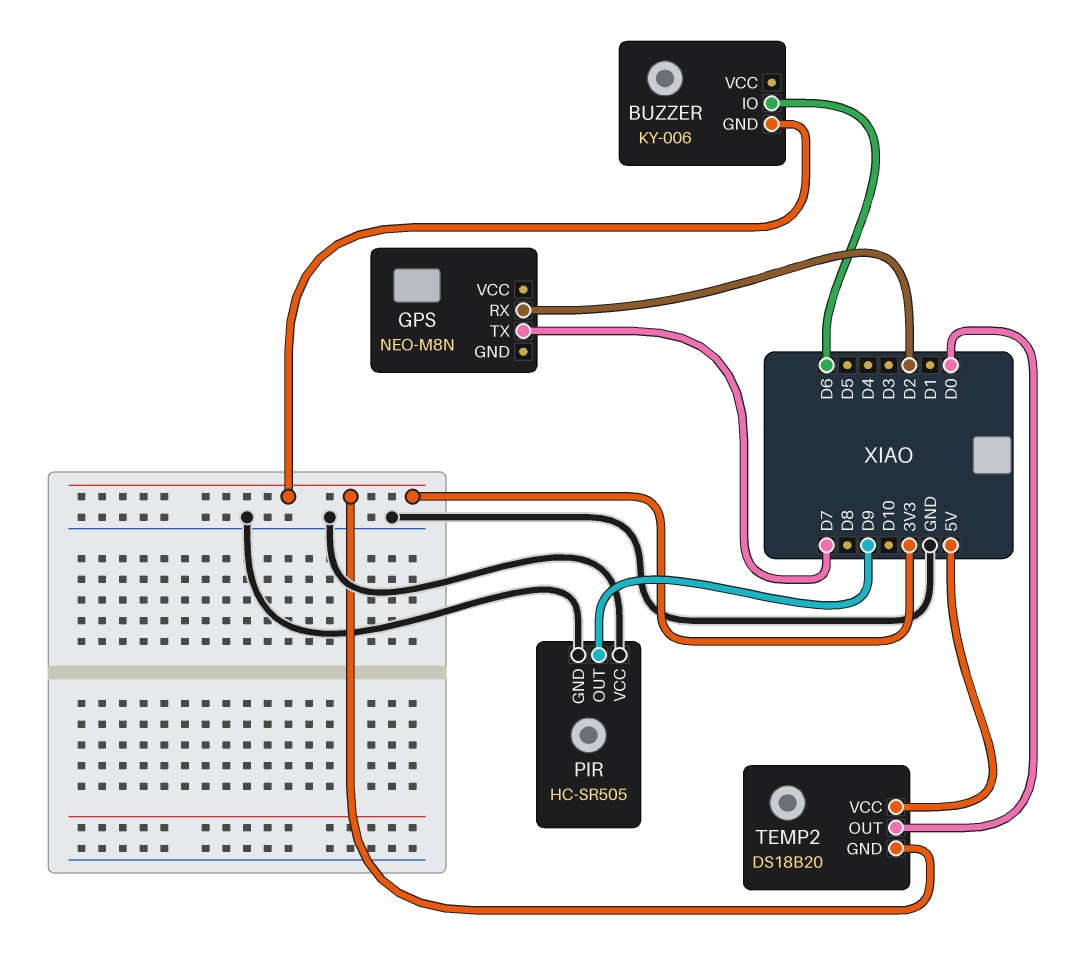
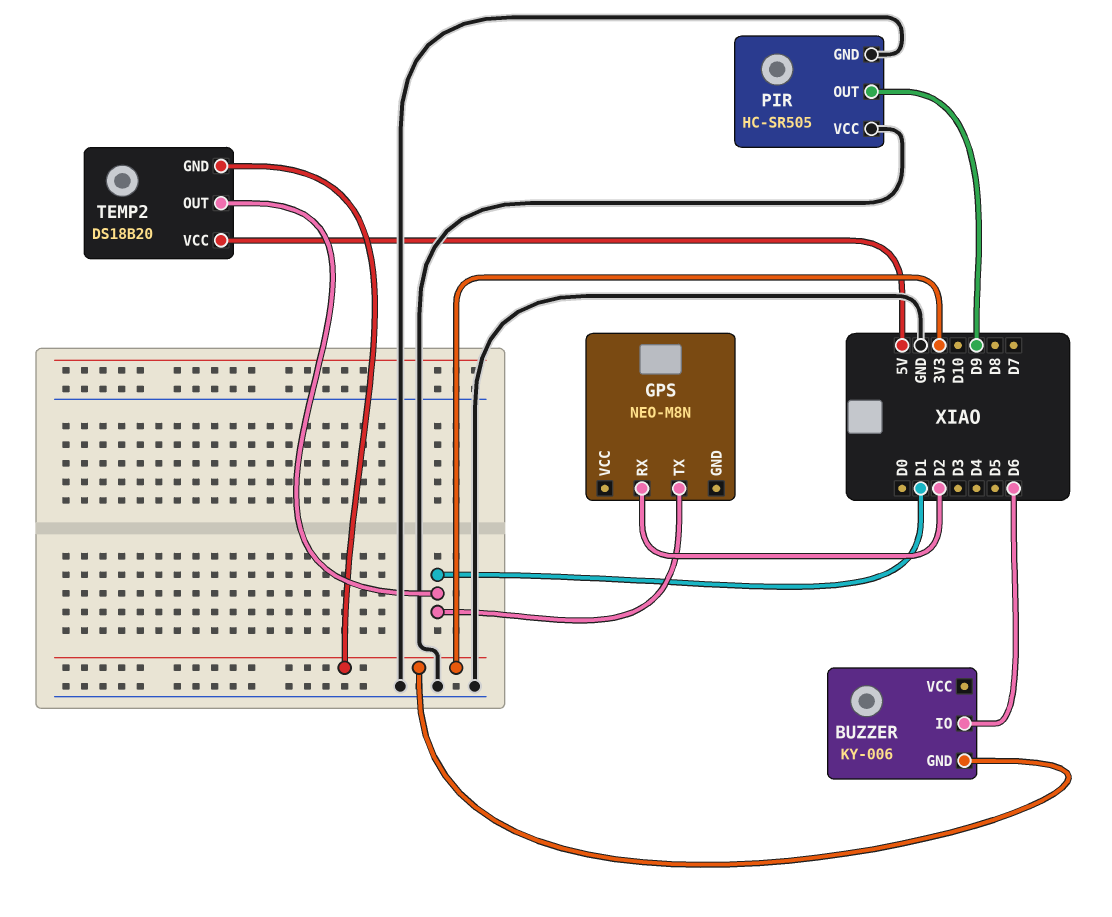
GPS pin TX: D7 -> D1
TEMP2 pin OUT: D0 -> D1

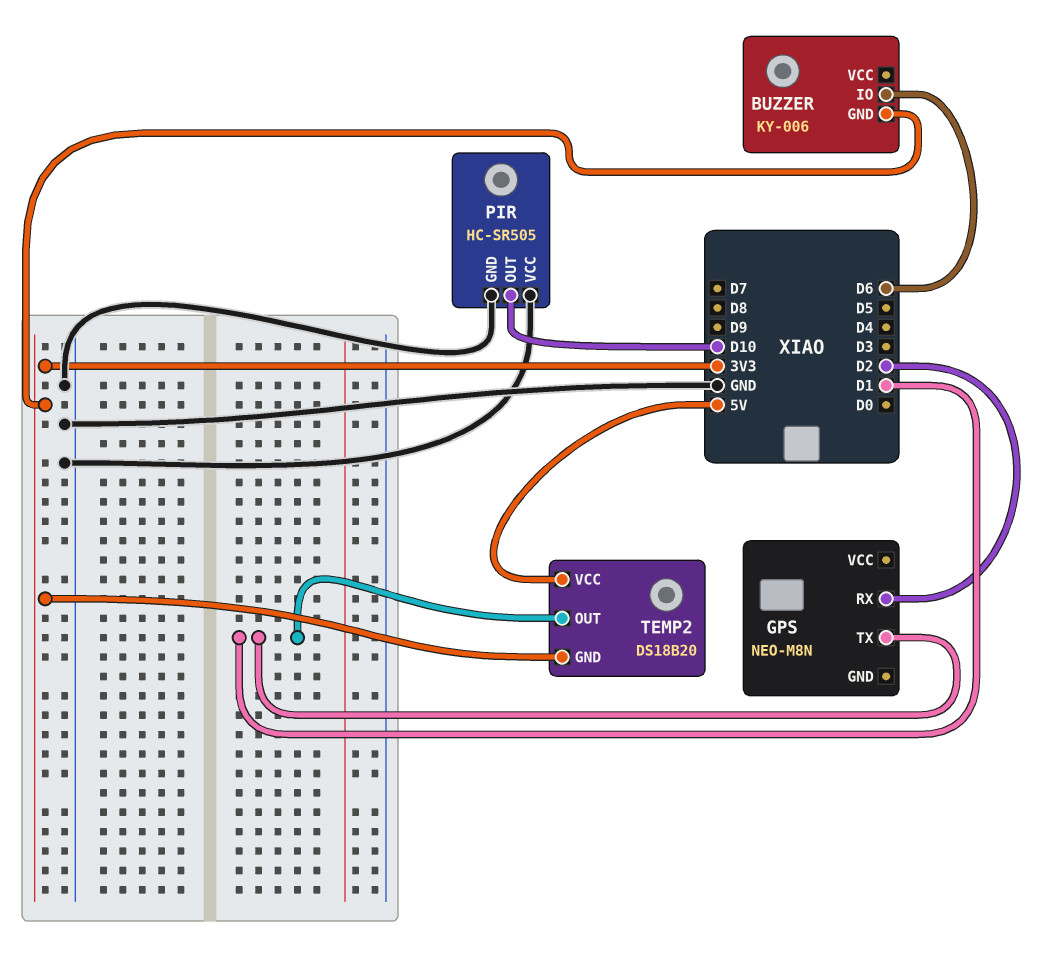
PIR pin OUT: D9 -> D10

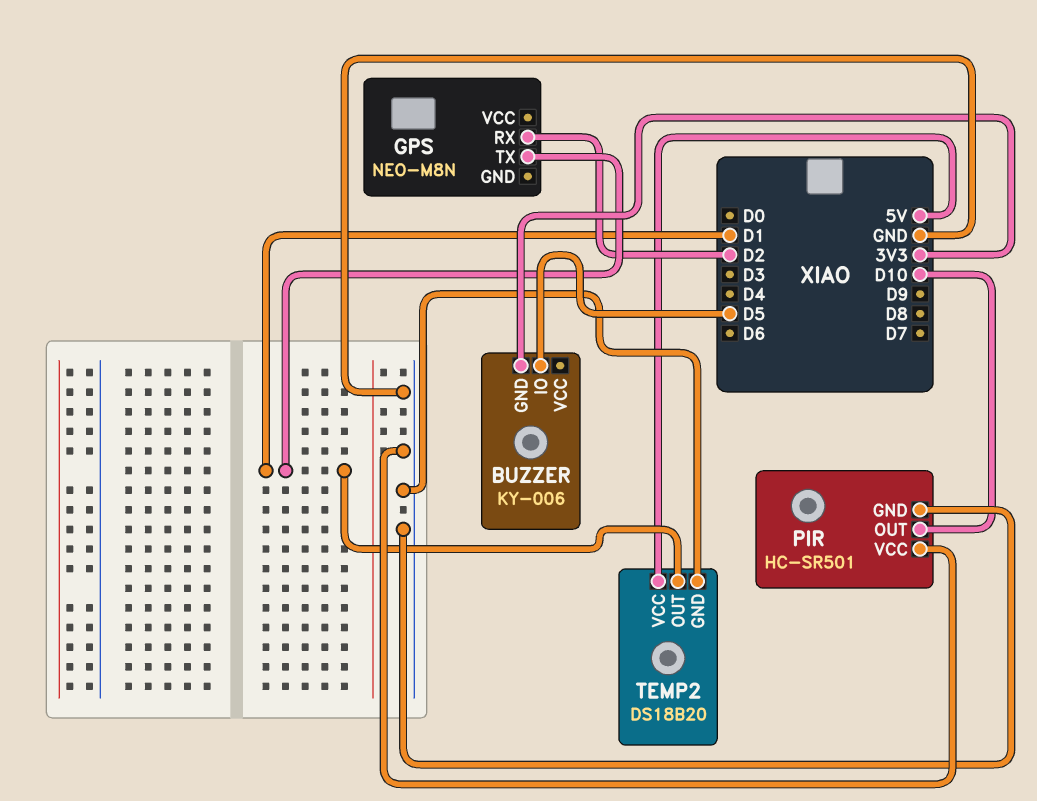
BUZZER pin IO: D6 -> D5
PIR: HC-SR505 -> HC-SR501
TEMP2 pin GND: 3V3 -> GND

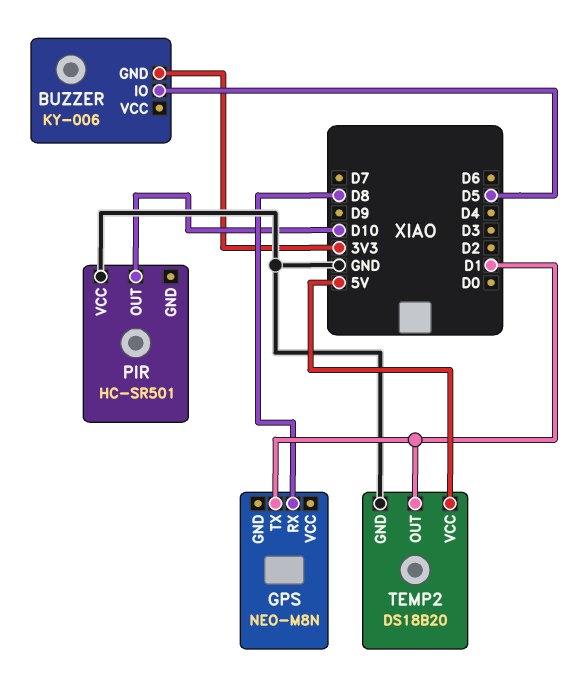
GPS pin RX: D2 -> D8
PIR pin GND: GND -> none

